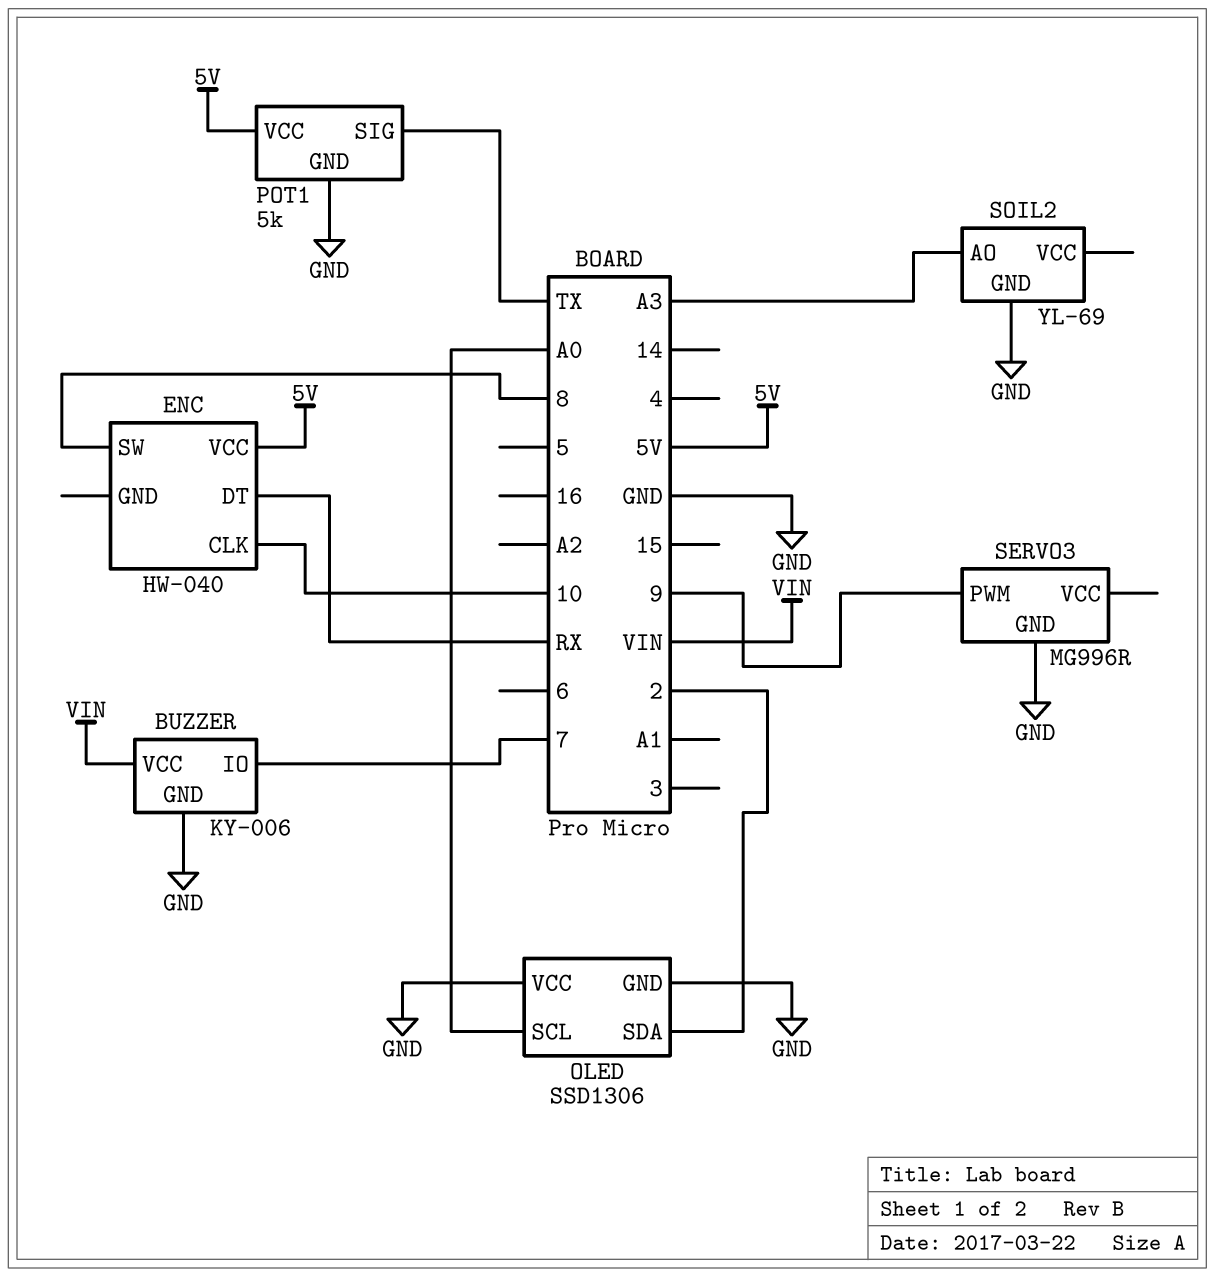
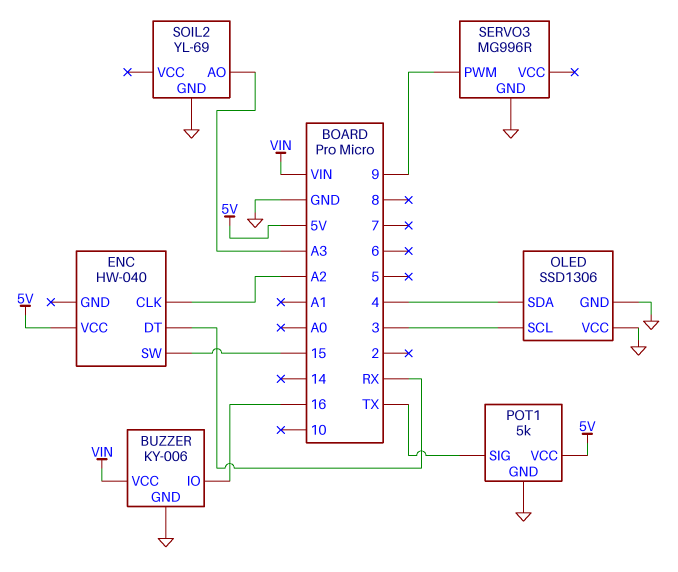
BUZZER pin IO: 7 -> 16
ENC pin CLK: 10 -> A2
ENC pin SW: 8 -> 15
OLED pin SCL: A0 -> 3
OLED pin SDA: 2 -> 4

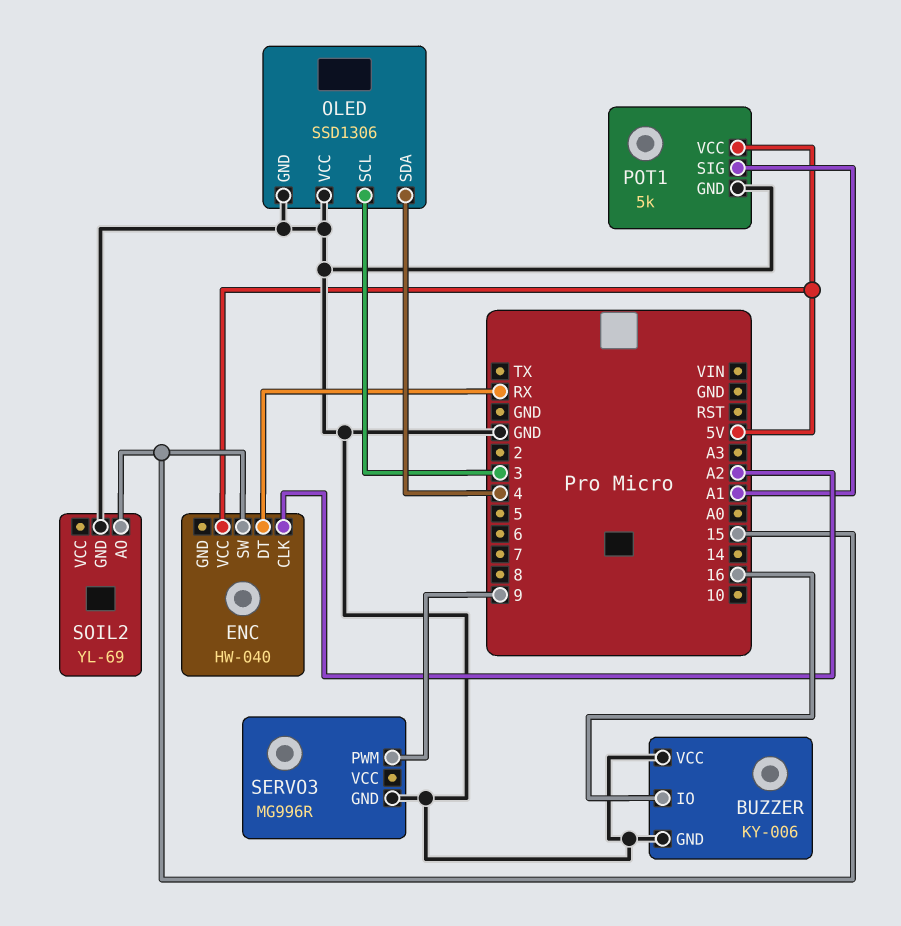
BUZZER pin VCC: VIN -> GND
POT1 pin SIG: TX -> A1
SOIL2 pin AO: A3 -> 15

